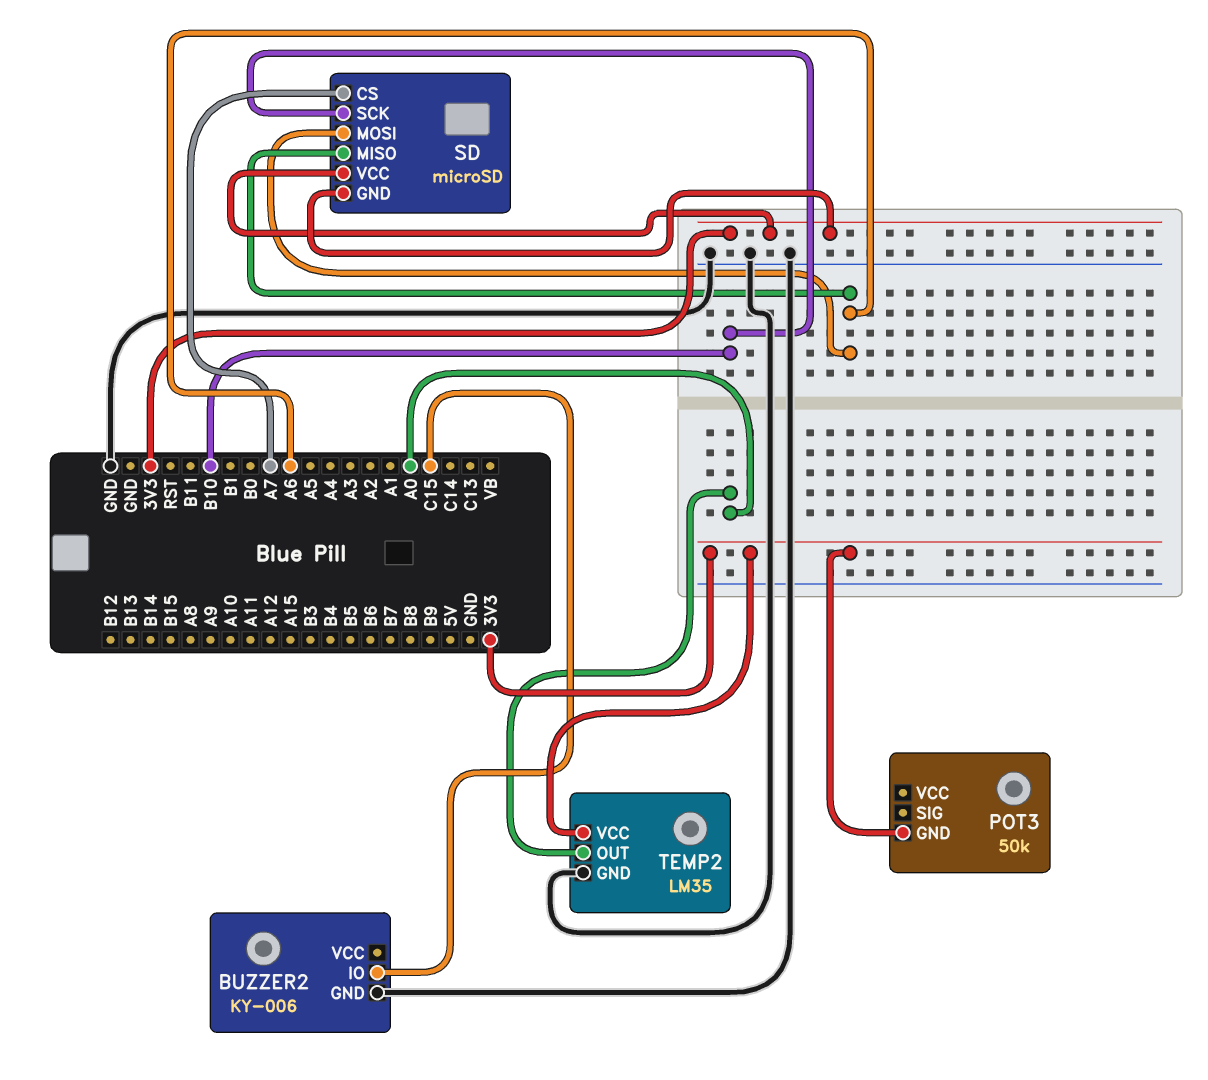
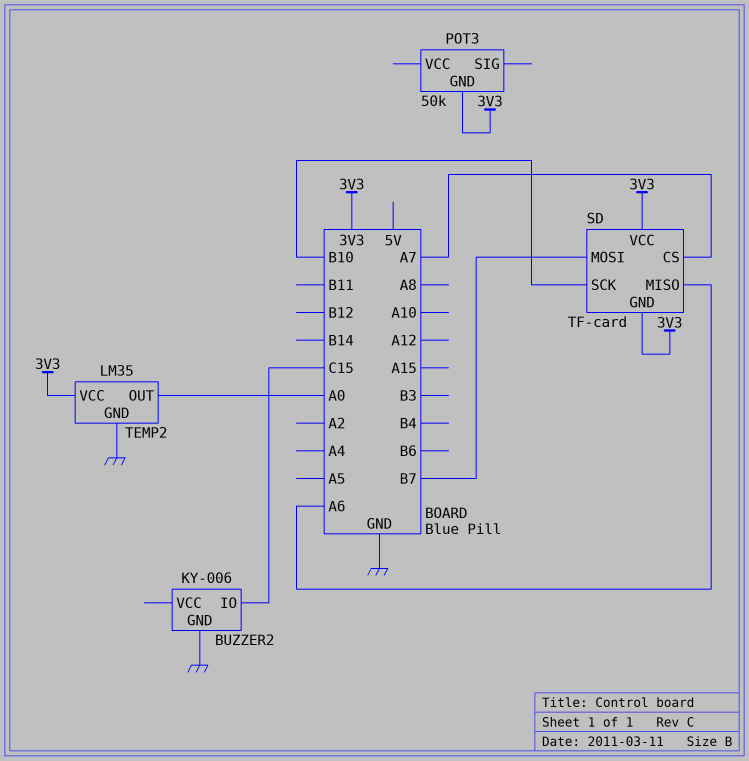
SD: microSD -> TF-card
SD pin MOSI: A6 -> B7

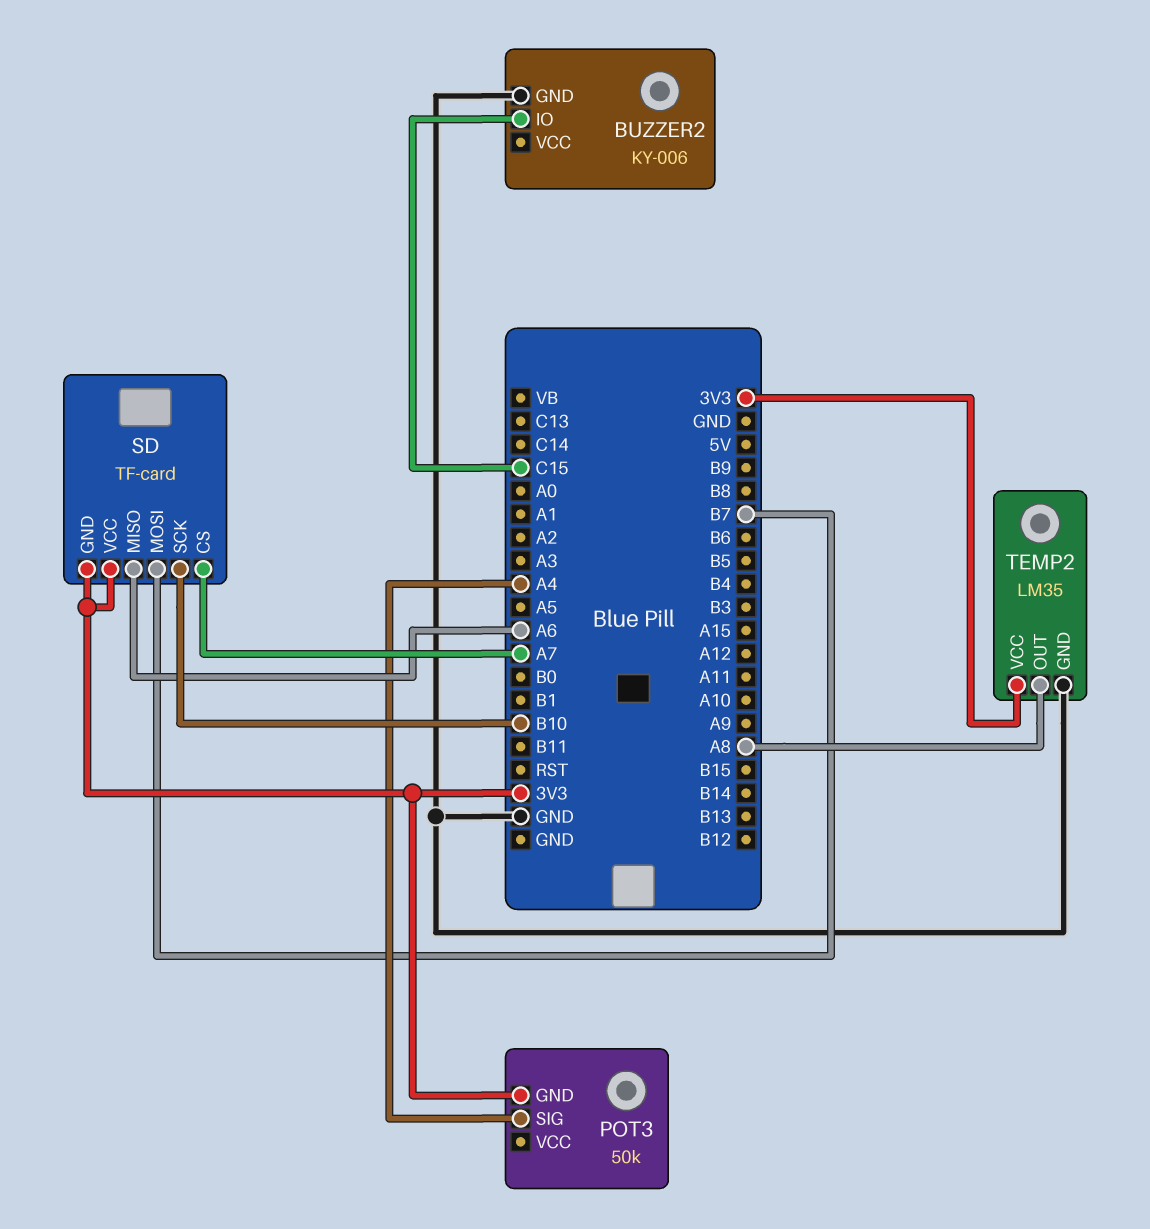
POT3 pin SIG: none -> A4
TEMP2 pin OUT: A0 -> A8

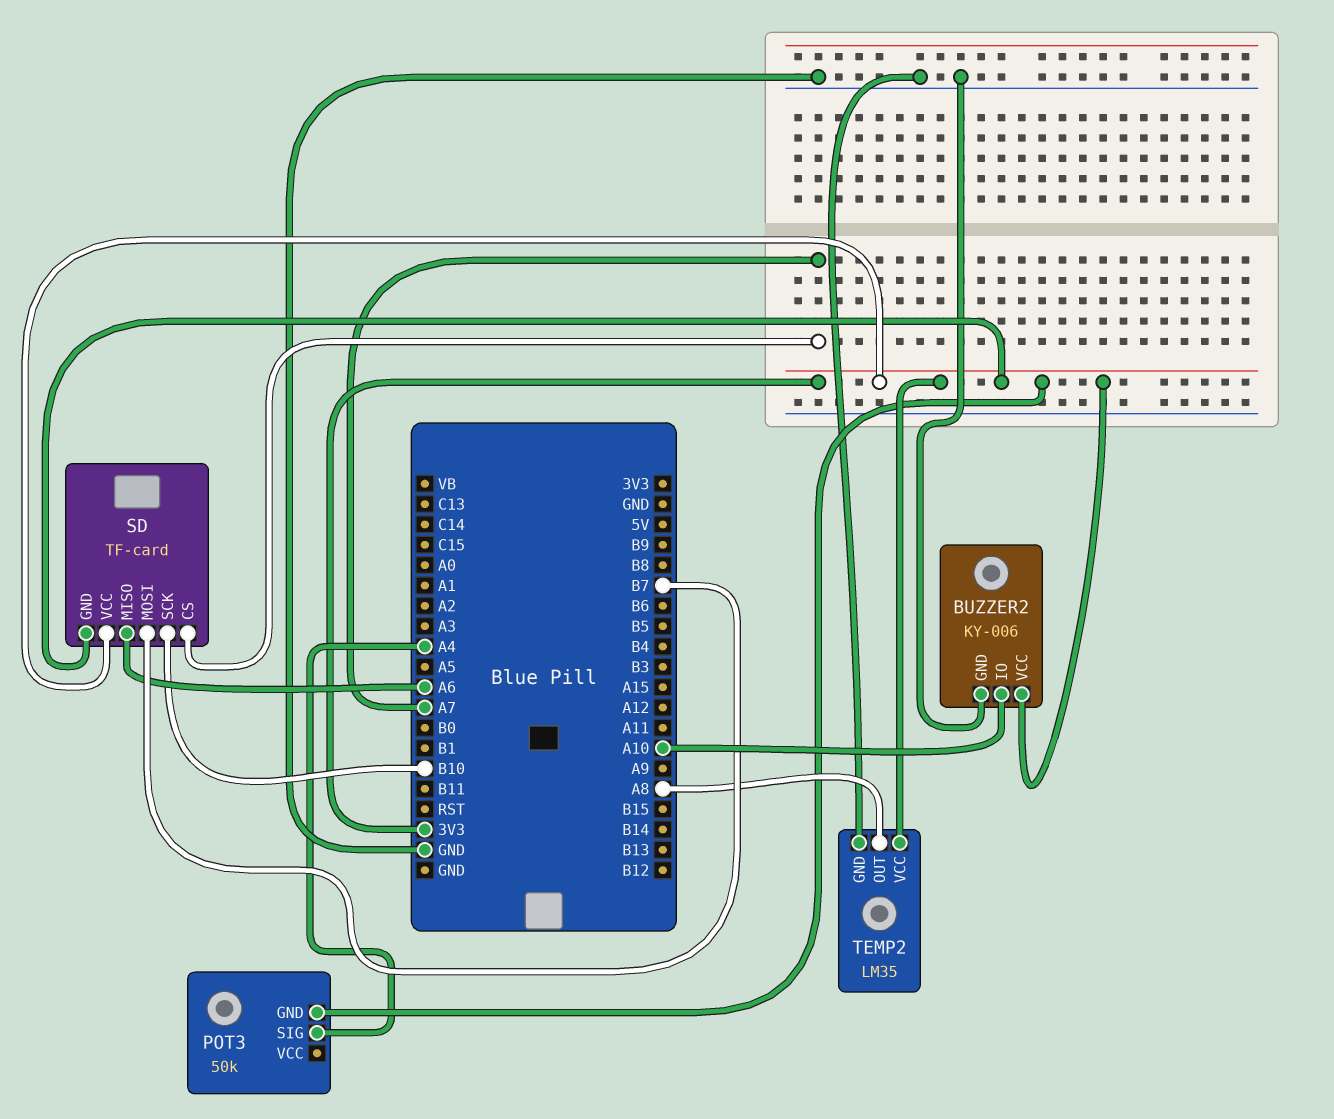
BUZZER2 pin IO: C15 -> A10
BUZZER2 pin VCC: none -> 3V3

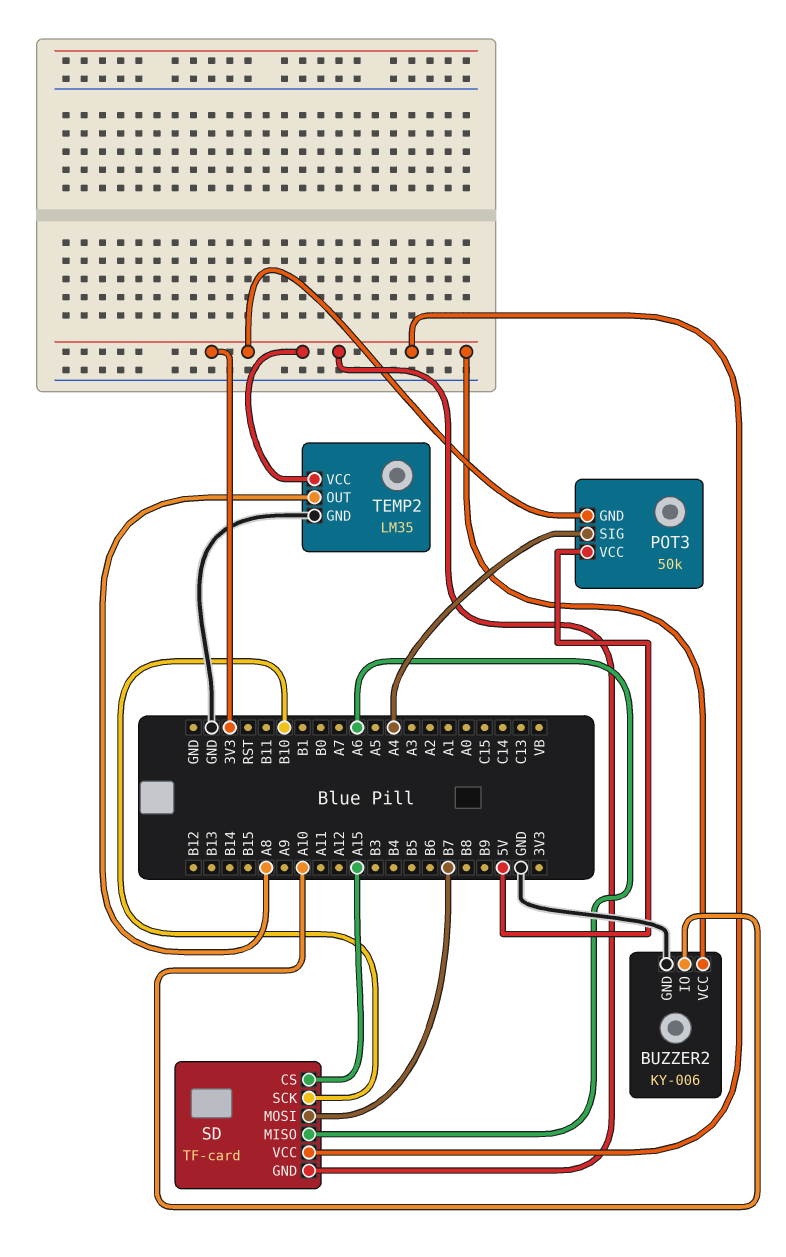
POT3 pin VCC: none -> 5V
SD pin CS: A7 -> A15

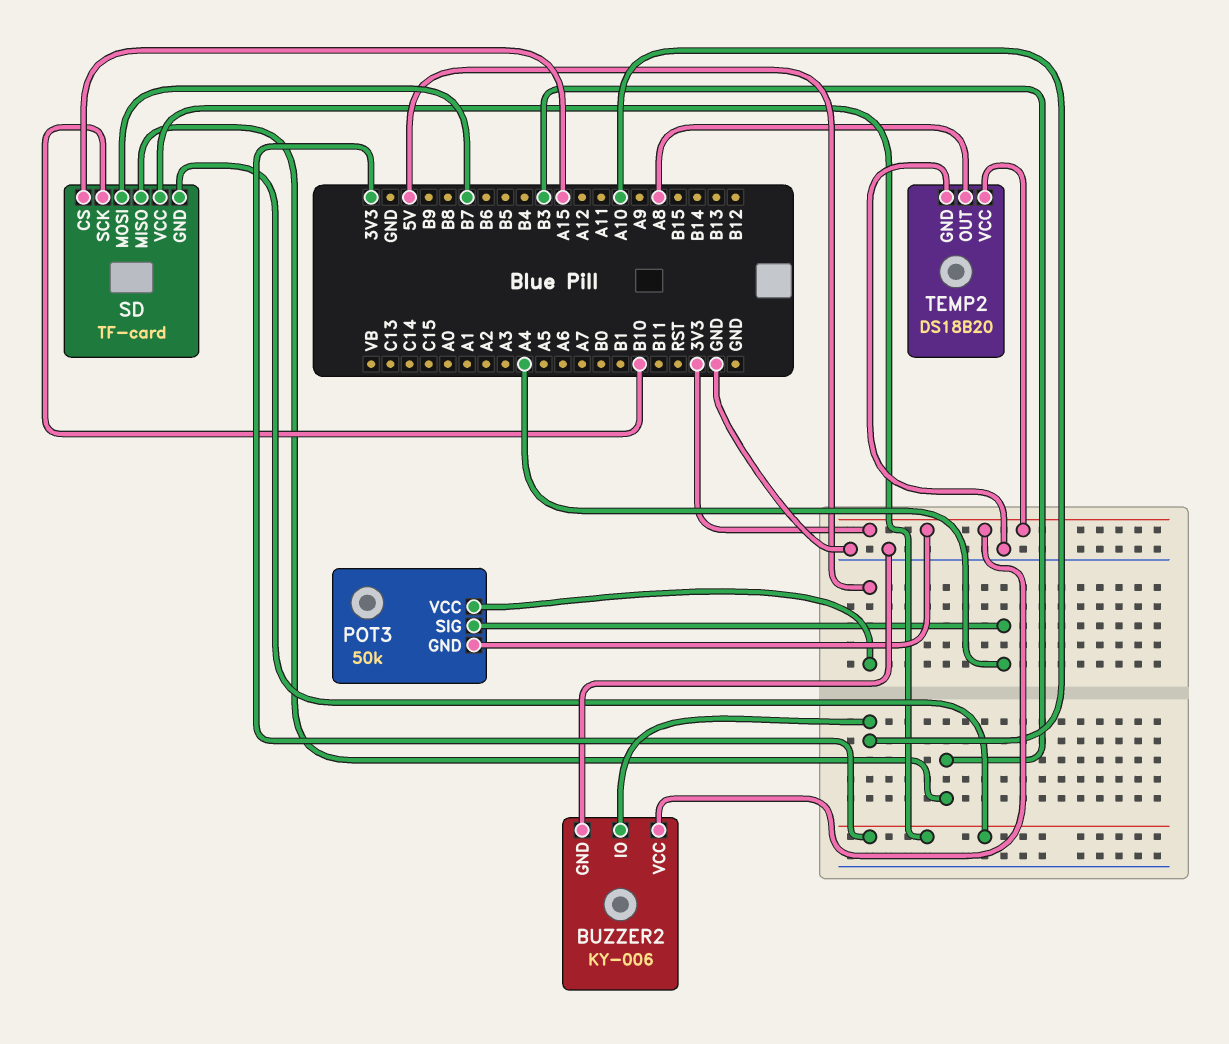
SD pin MISO: A6 -> B3
TEMP2: LM35 -> DS18B20

